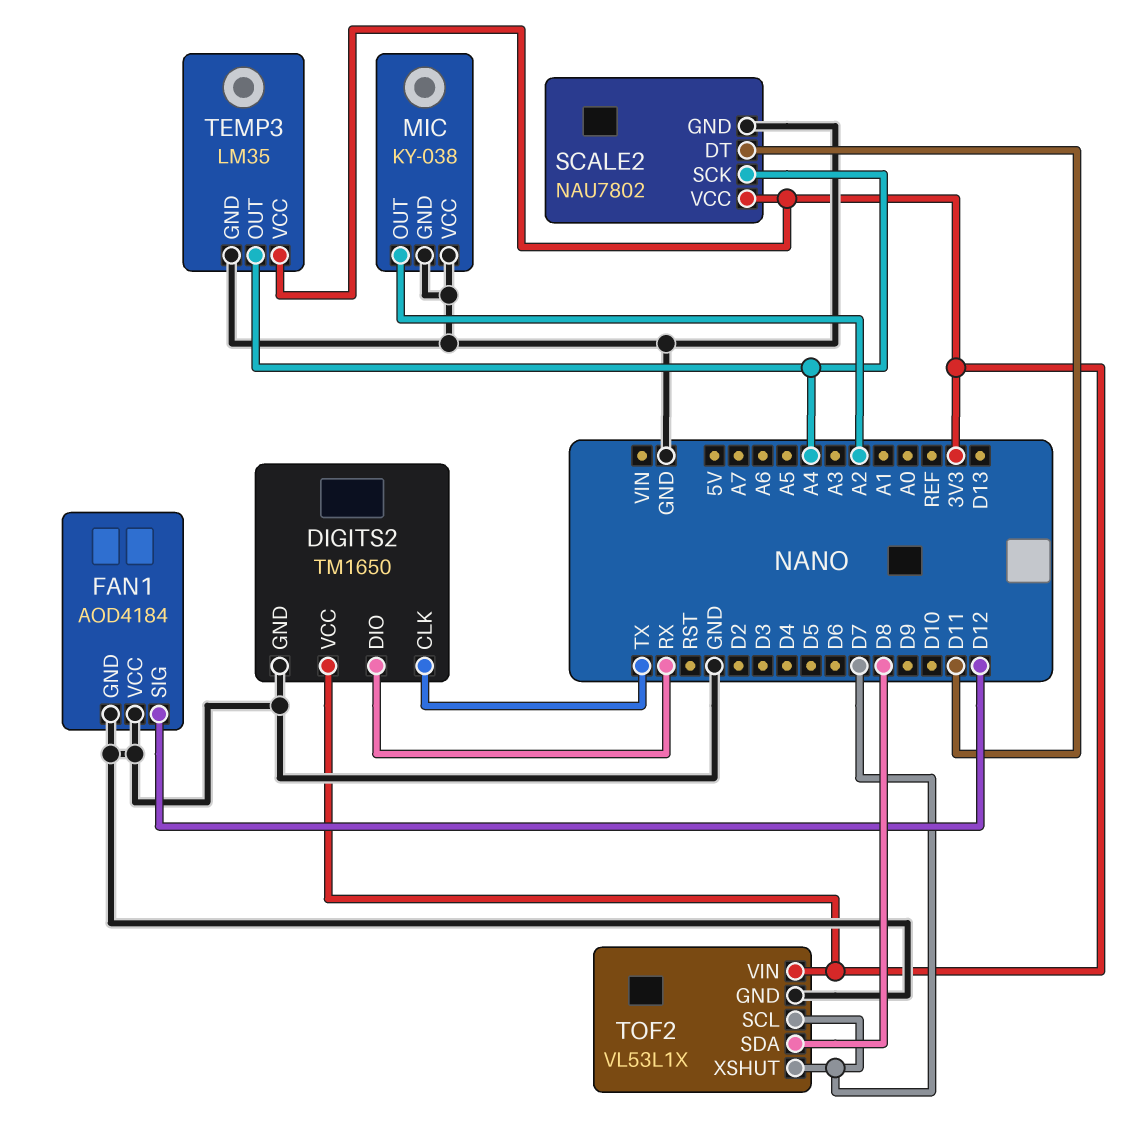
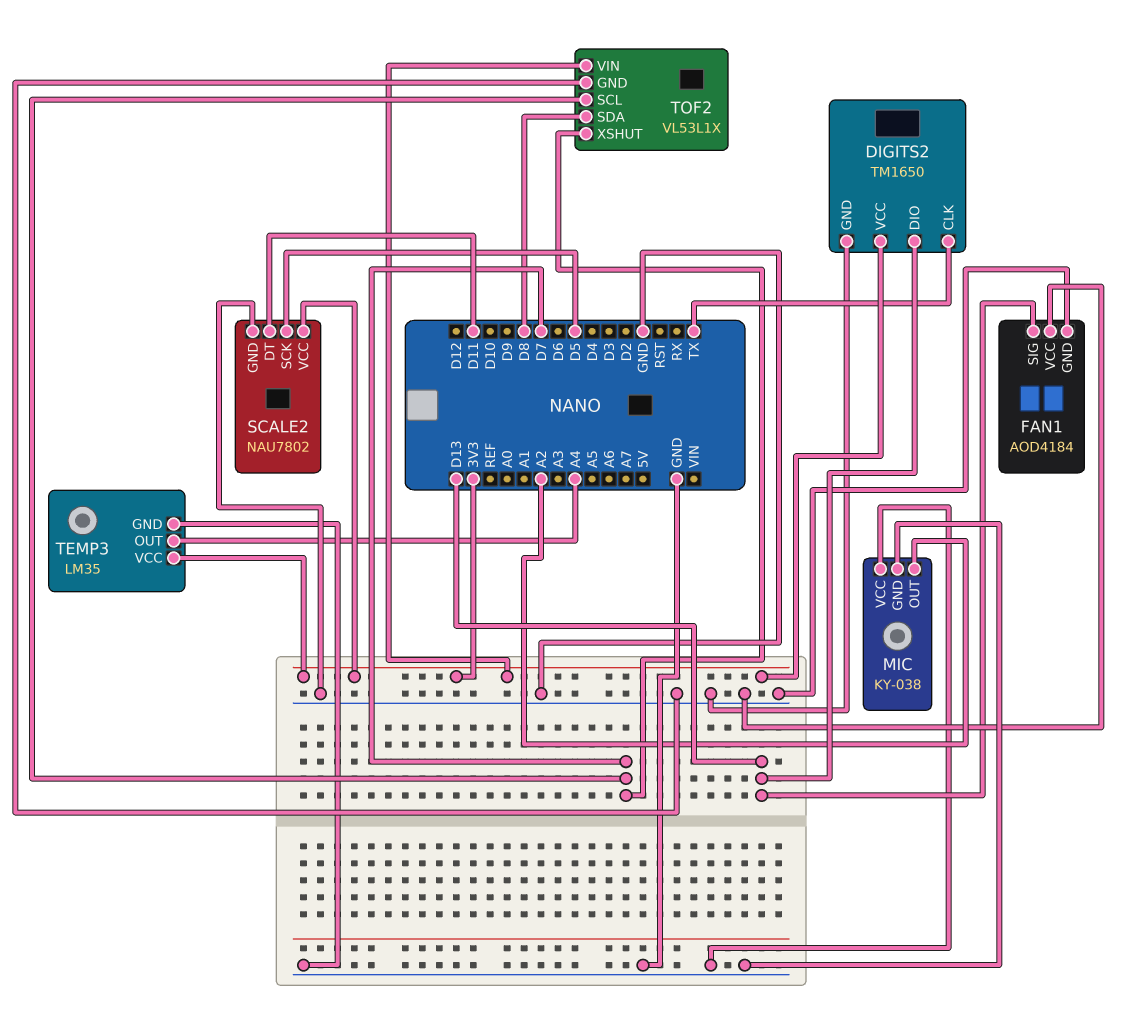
DIGITS2 pin DIO: RX -> D13
FAN1 pin SIG: D12 -> D13
SCALE2 pin SCK: A4 -> D5

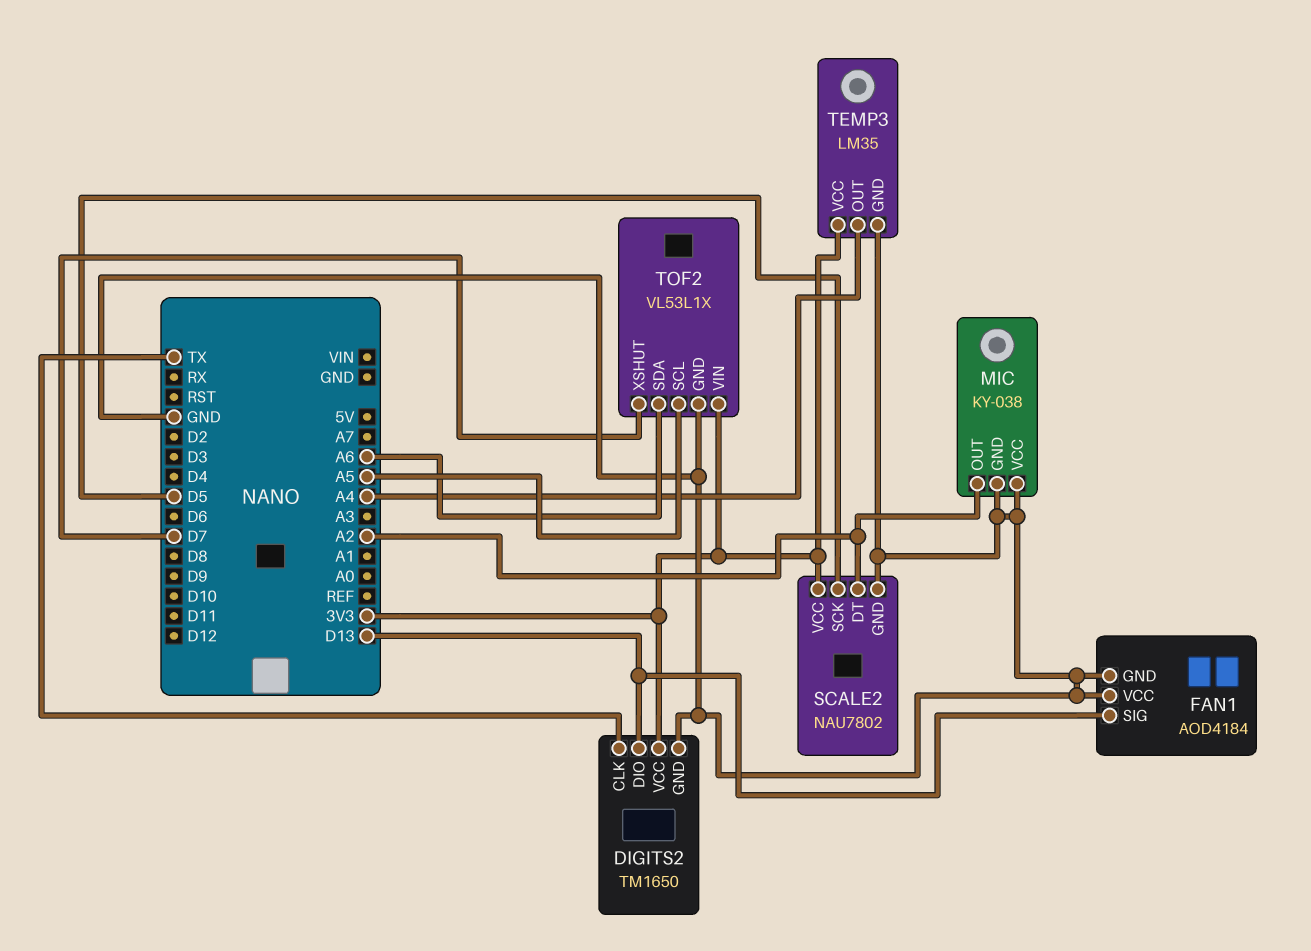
SCALE2 pin DT: D11 -> A2
TOF2 pin SCL: D7 -> A5
TOF2 pin SDA: D8 -> A6

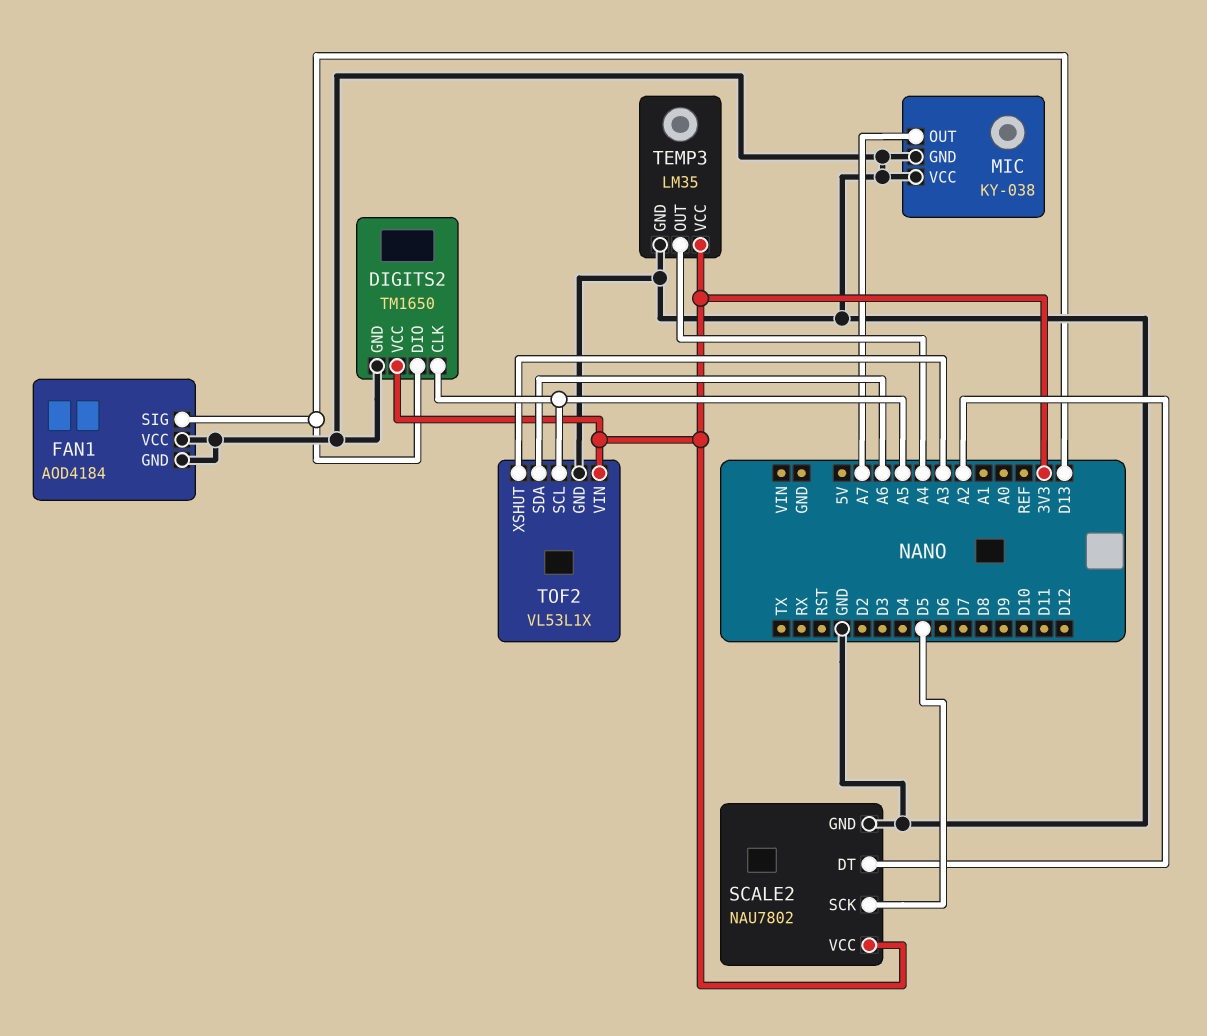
DIGITS2 pin CLK: TX -> A5
MIC pin OUT: A2 -> A7
TOF2 pin XSHUT: D7 -> A3

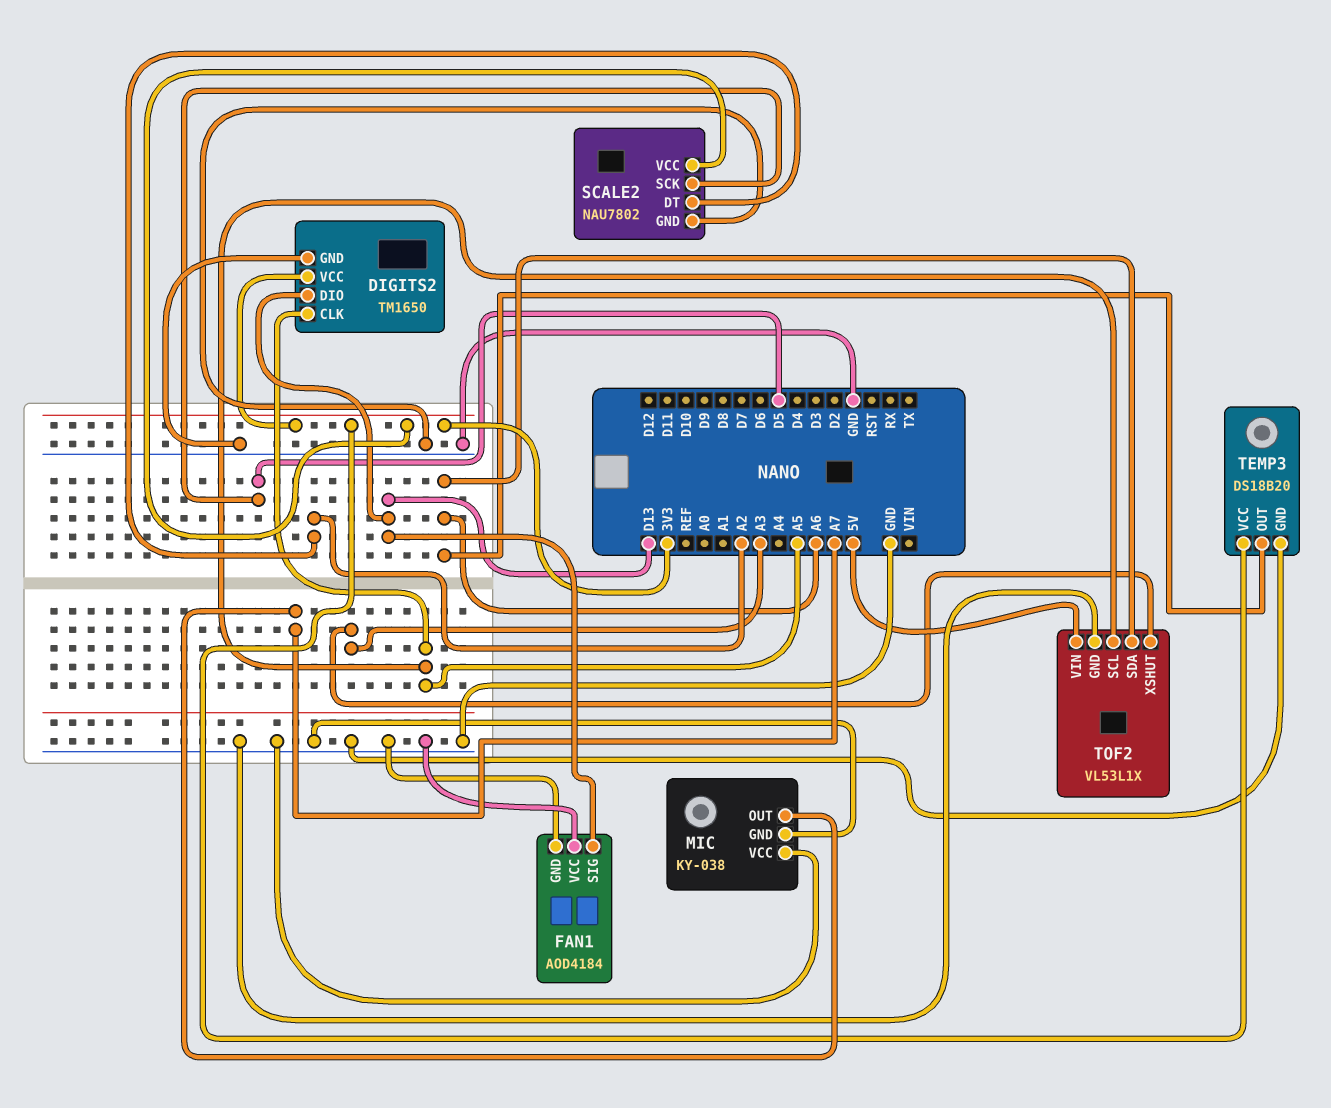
TEMP3: LM35 -> DS18B20
TEMP3 pin OUT: A4 -> A6
TOF2 pin VIN: 3V3 -> 5V

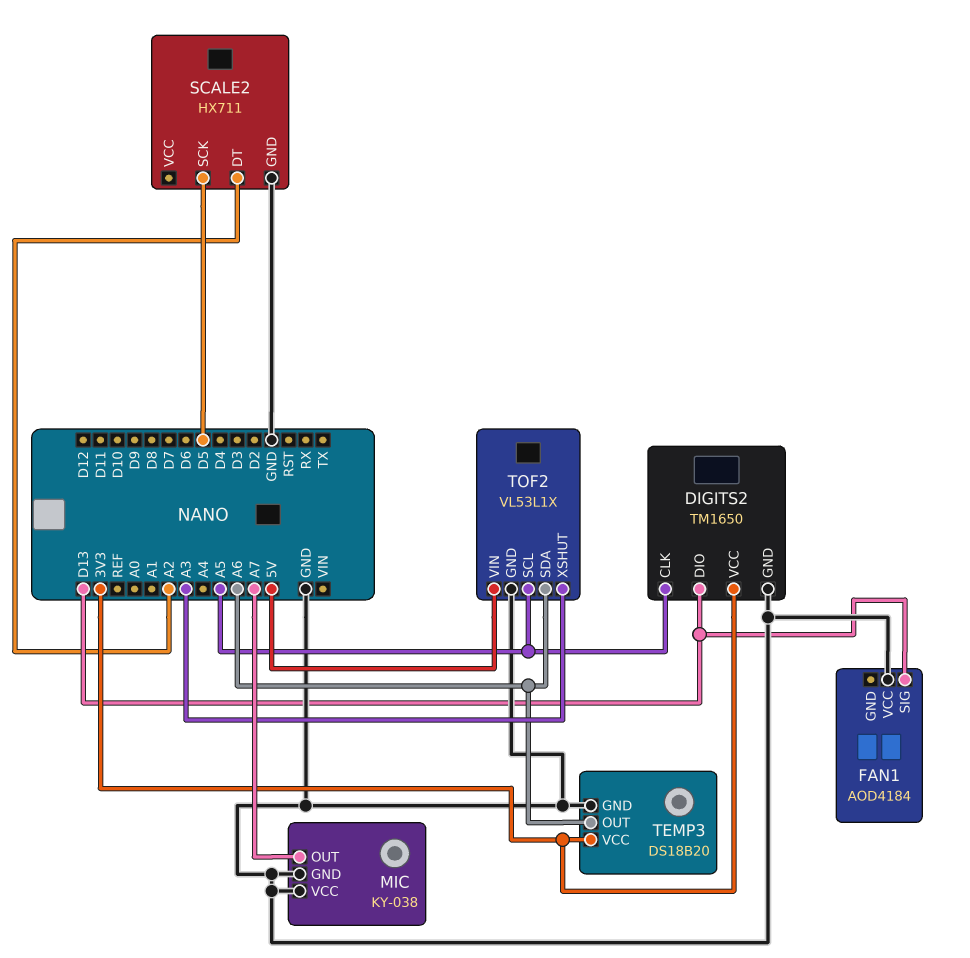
FAN1 pin GND: GND -> none
SCALE2: NAU7802 -> HX711
SCALE2 pin VCC: 3V3 -> none

